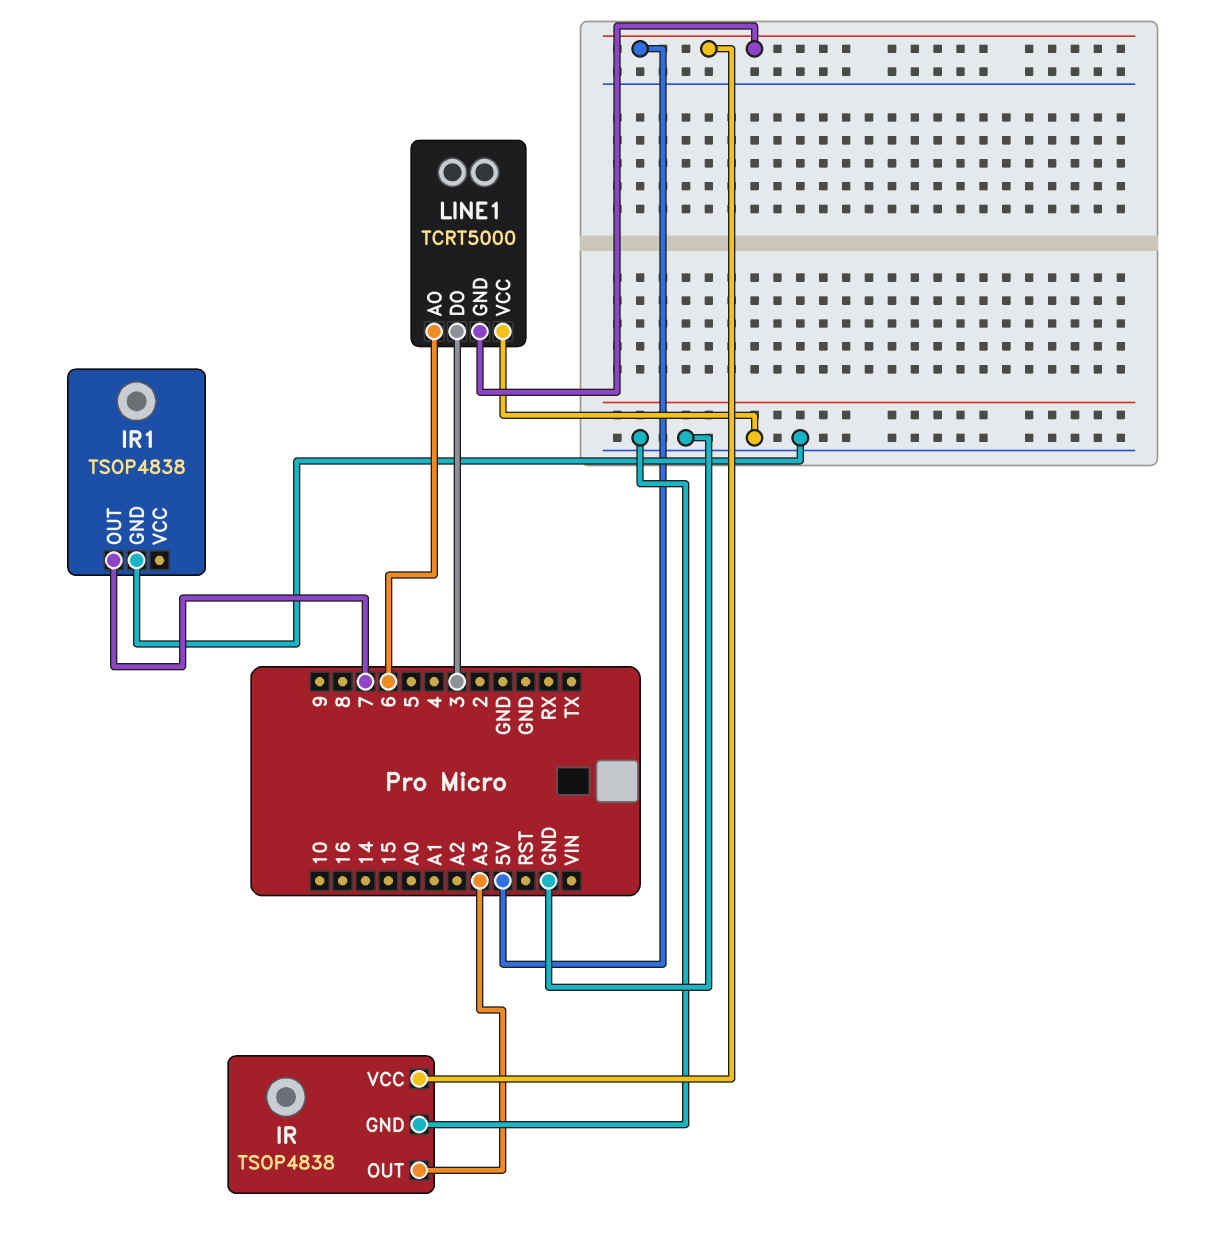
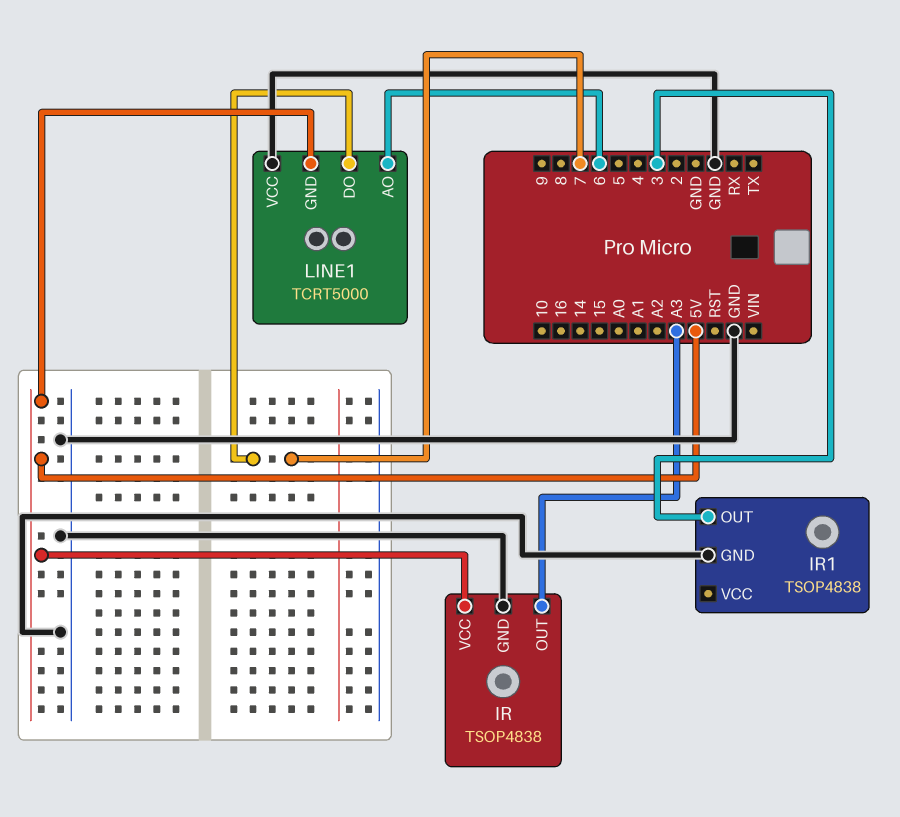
IR1 pin OUT: 7 -> 3
LINE1 pin DO: 3 -> 7

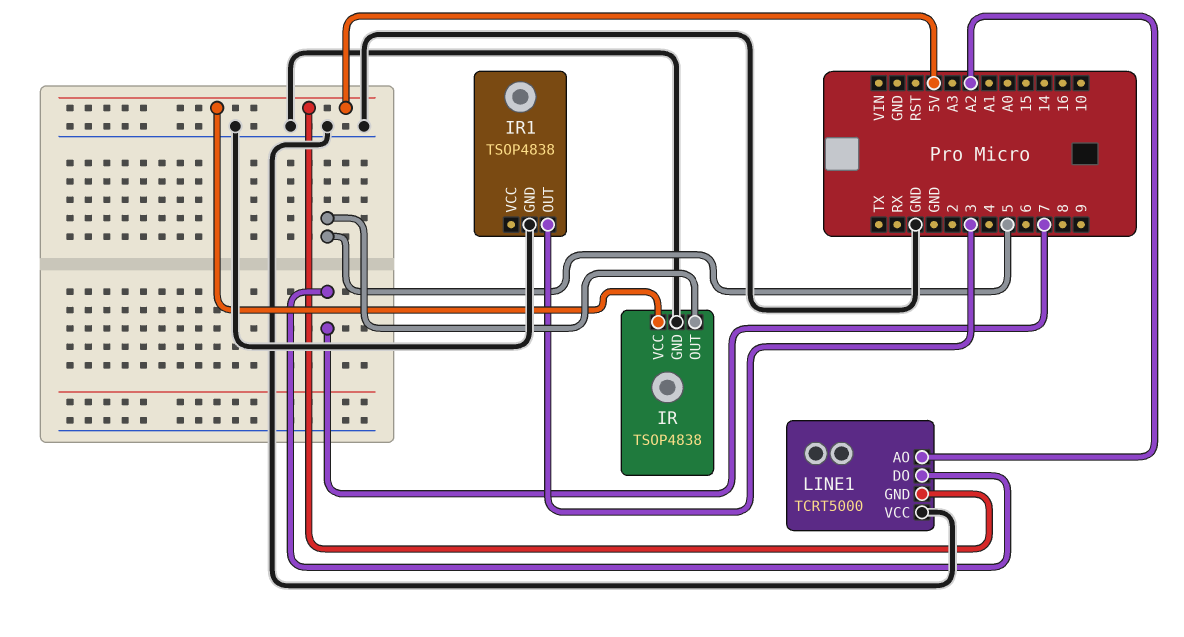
IR pin OUT: A3 -> 5
LINE1 pin AO: 6 -> A2

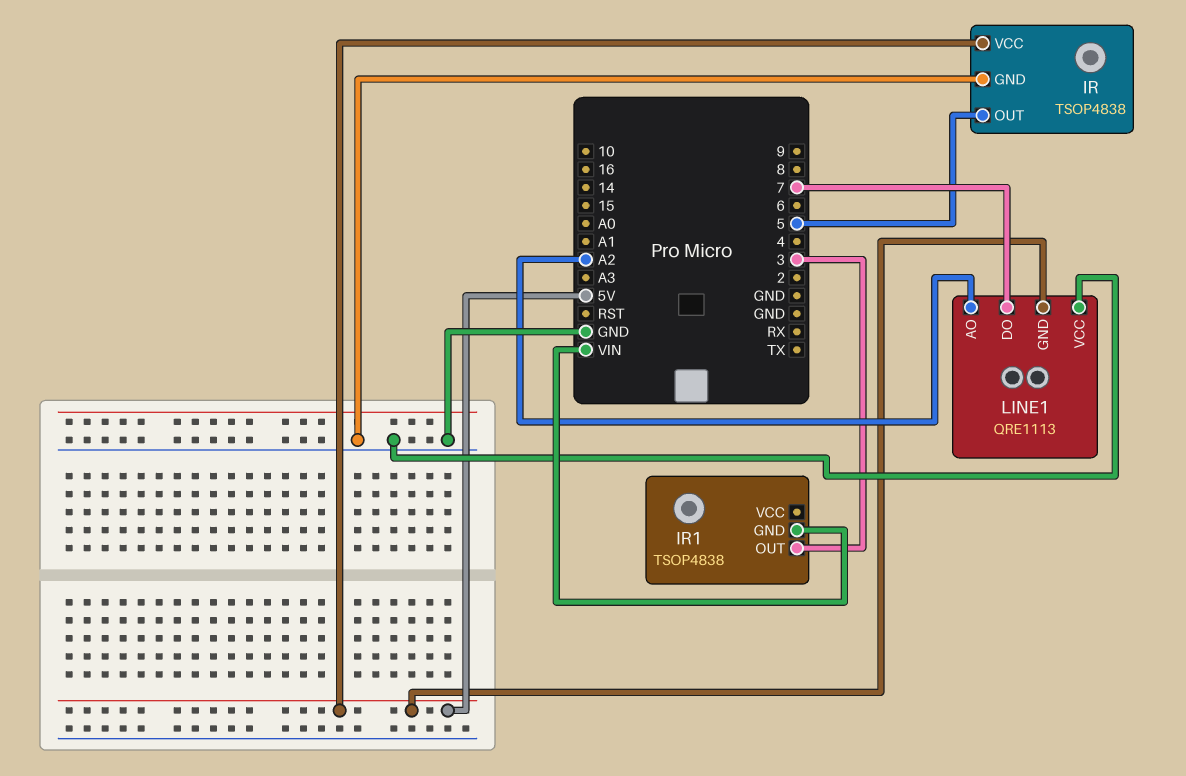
IR1 pin GND: GND -> VIN
LINE1: TCRT5000 -> QRE1113

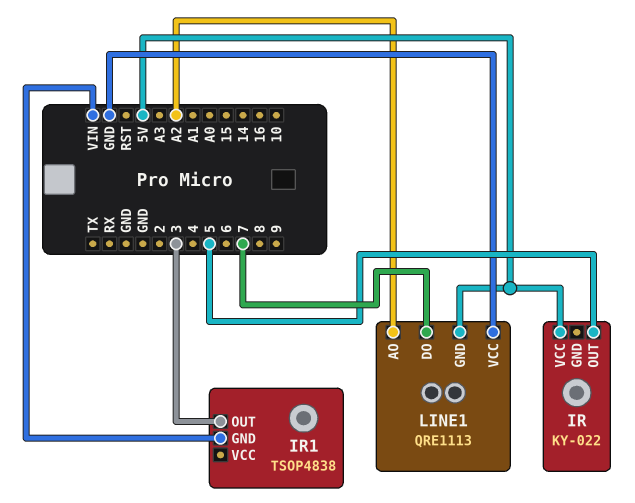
IR: TSOP4838 -> KY-022
IR pin GND: GND -> none

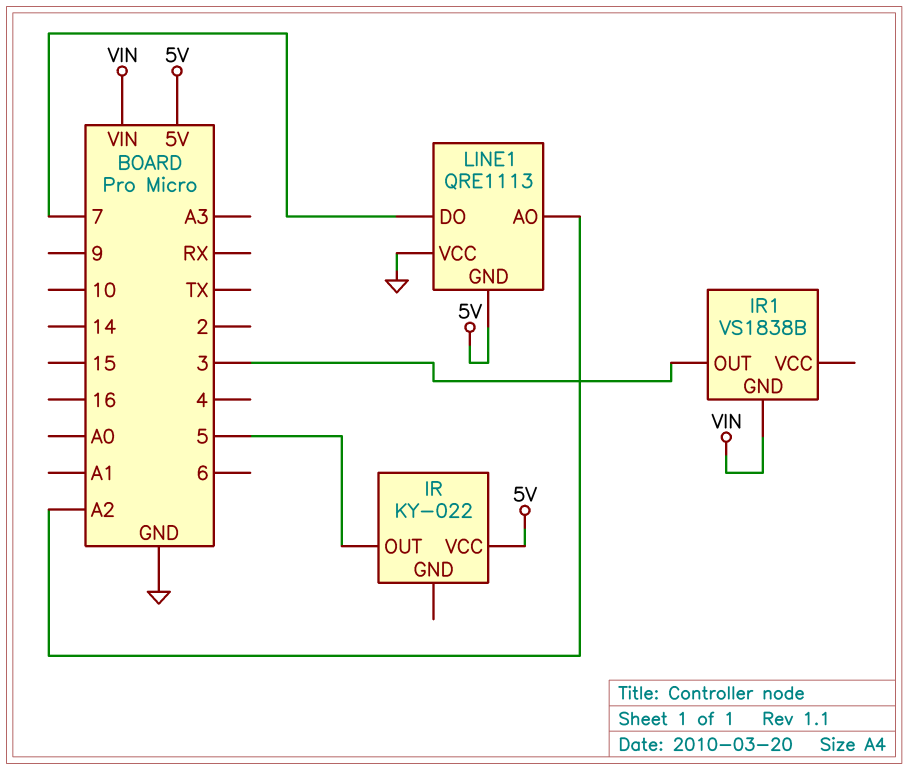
IR1: TSOP4838 -> VS1838B

